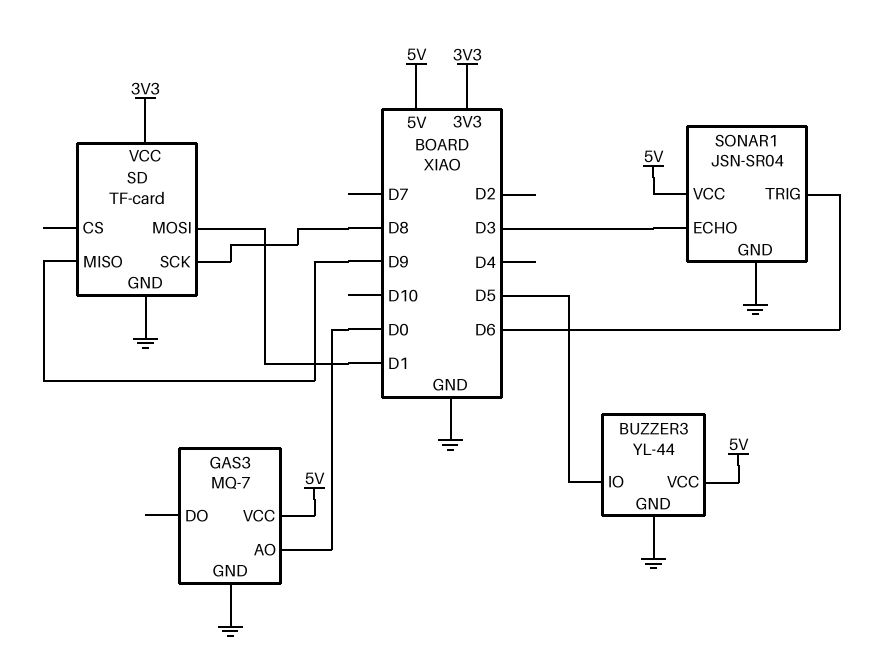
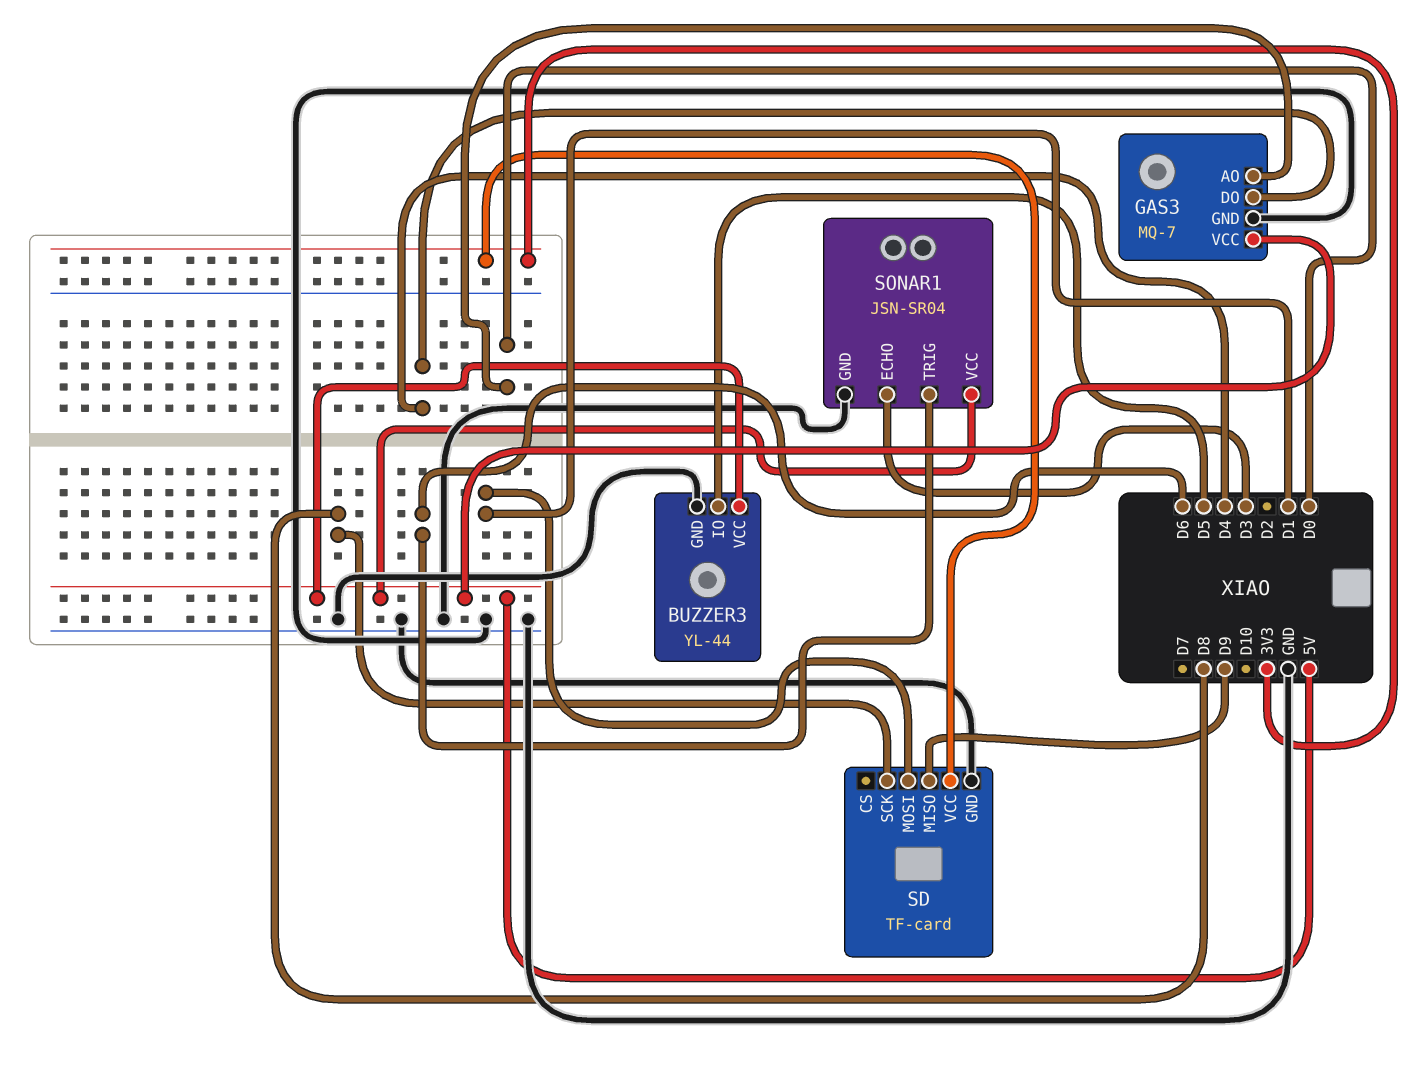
GAS3 pin DO: none -> D4

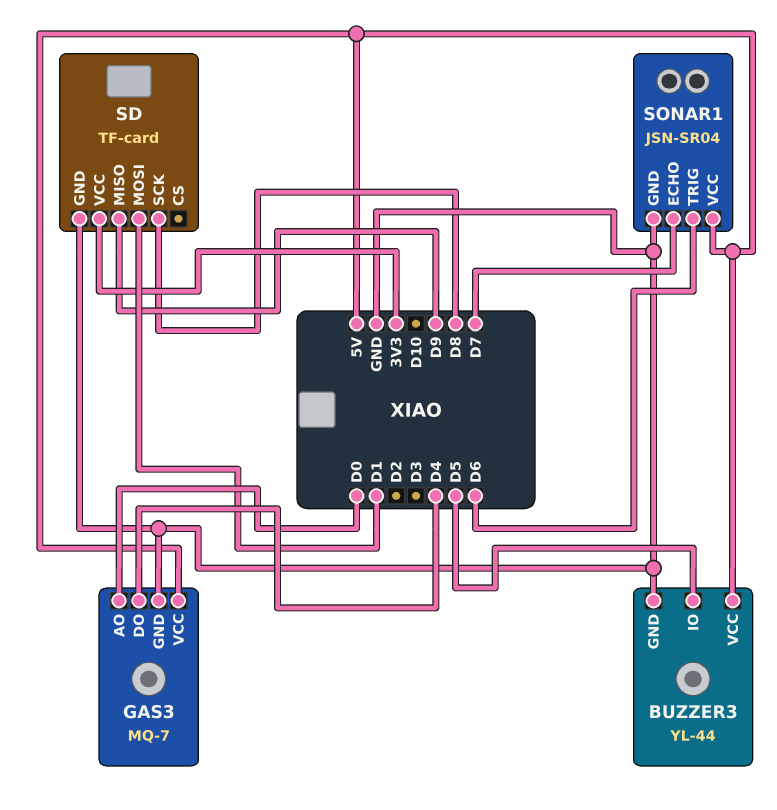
SONAR1 pin ECHO: D3 -> D7

